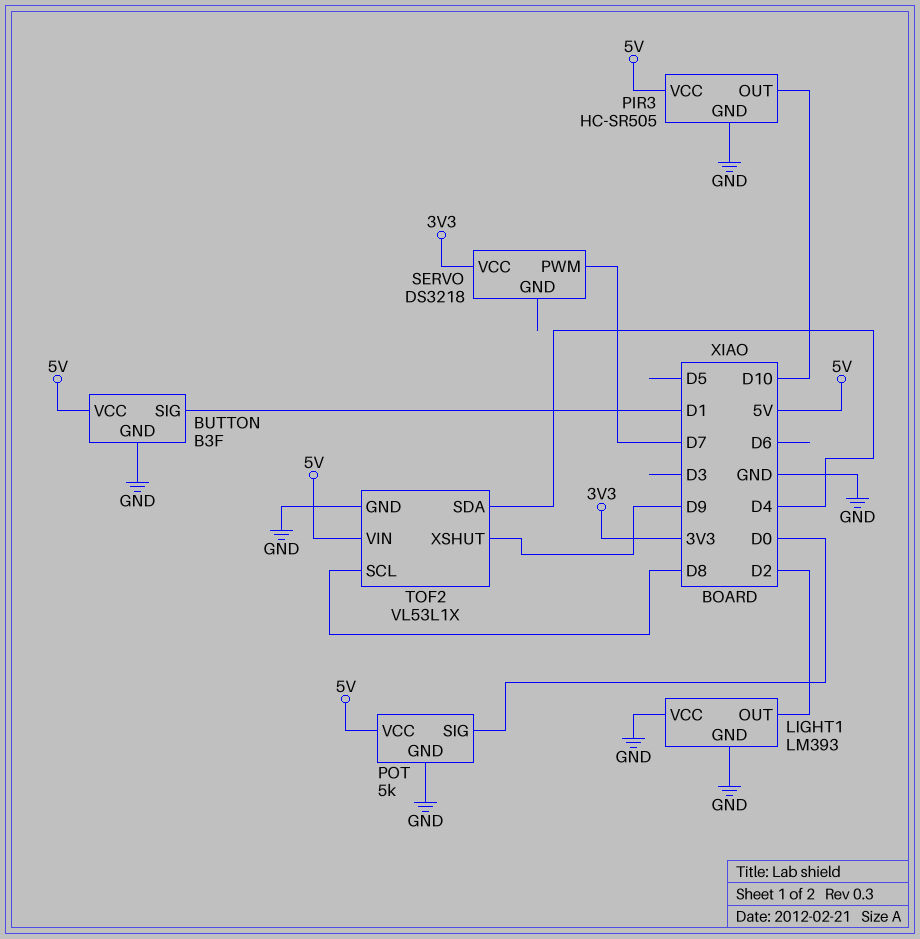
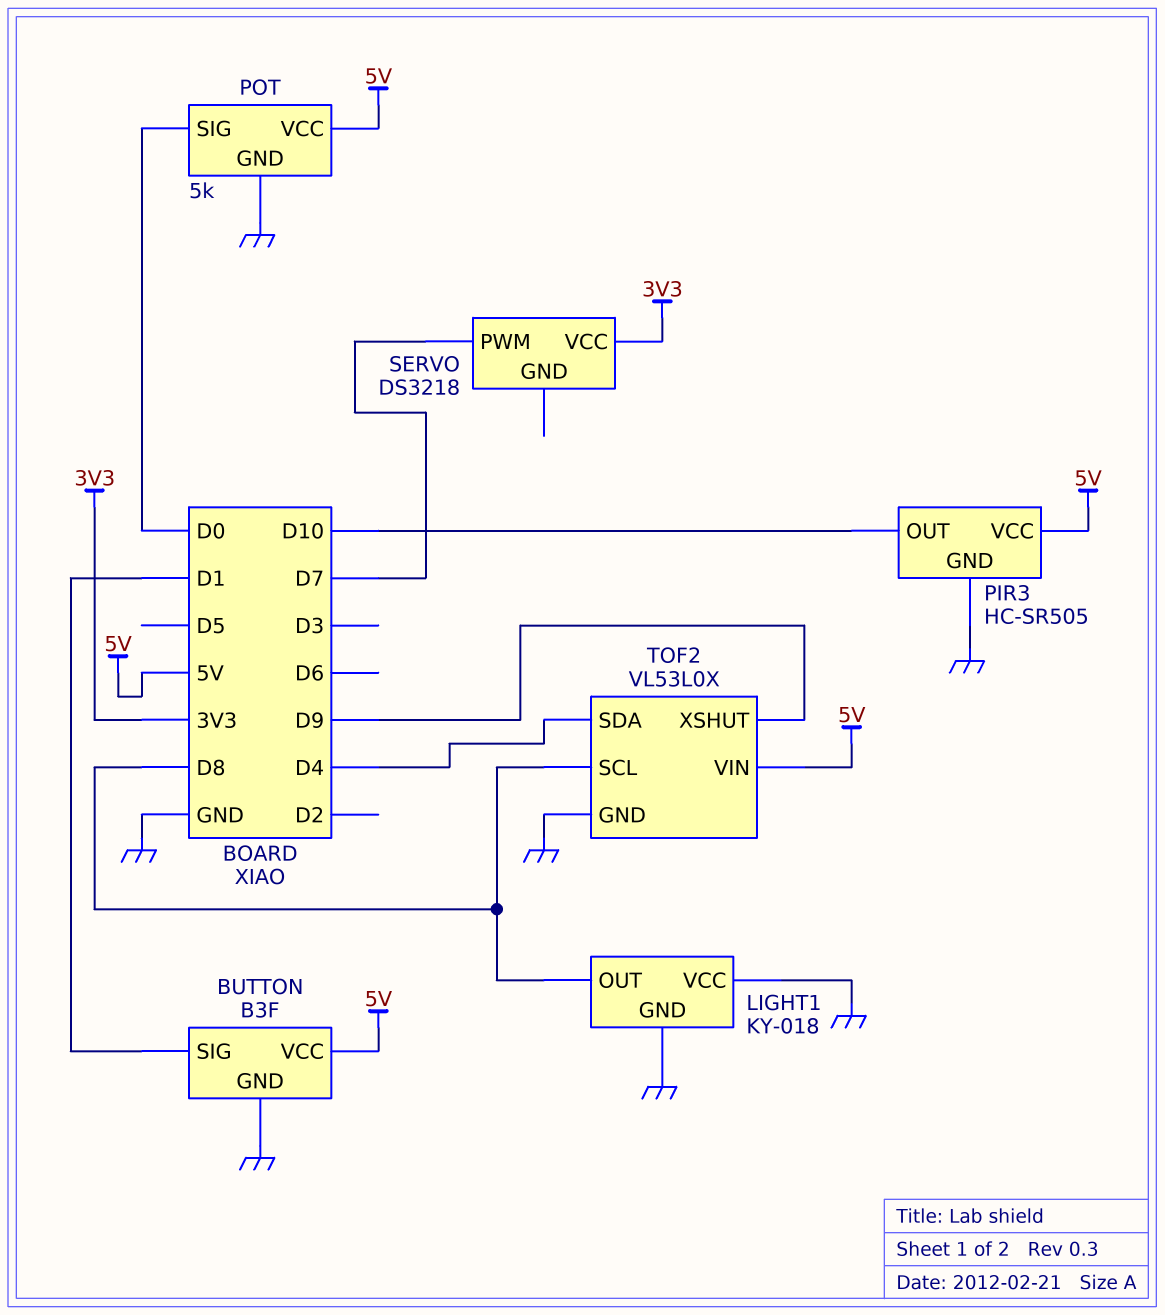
LIGHT1: LM393 -> KY-018
LIGHT1 pin OUT: D2 -> D8
TOF2: VL53L1X -> VL53L0X

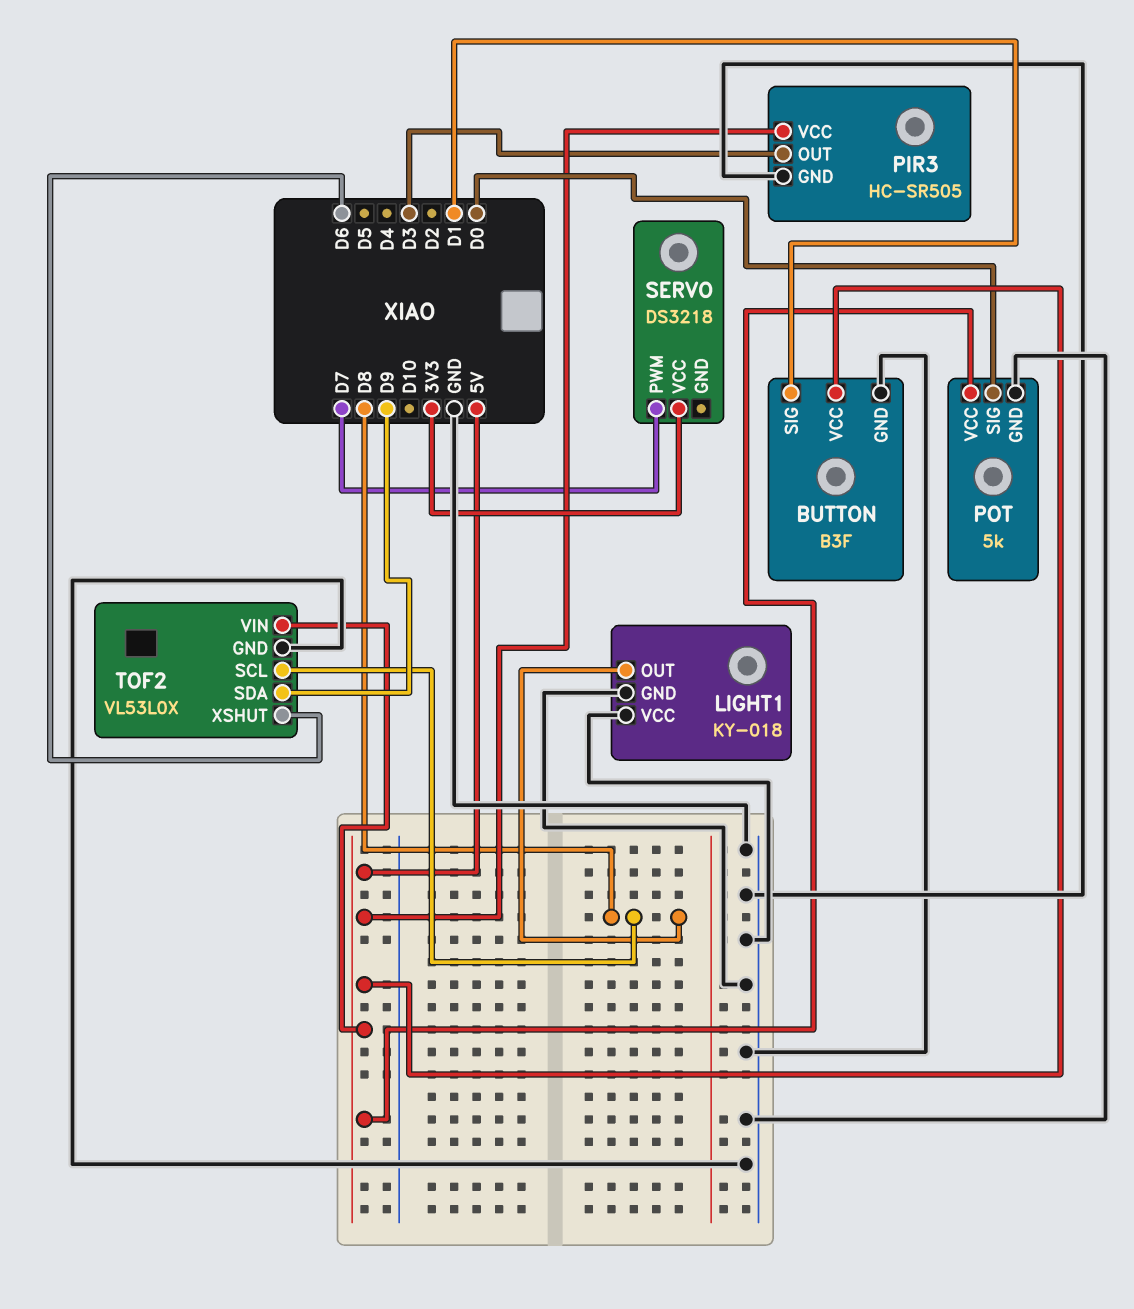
PIR3 pin OUT: D10 -> D3
TOF2 pin SDA: D4 -> D9
TOF2 pin XSHUT: D9 -> D6

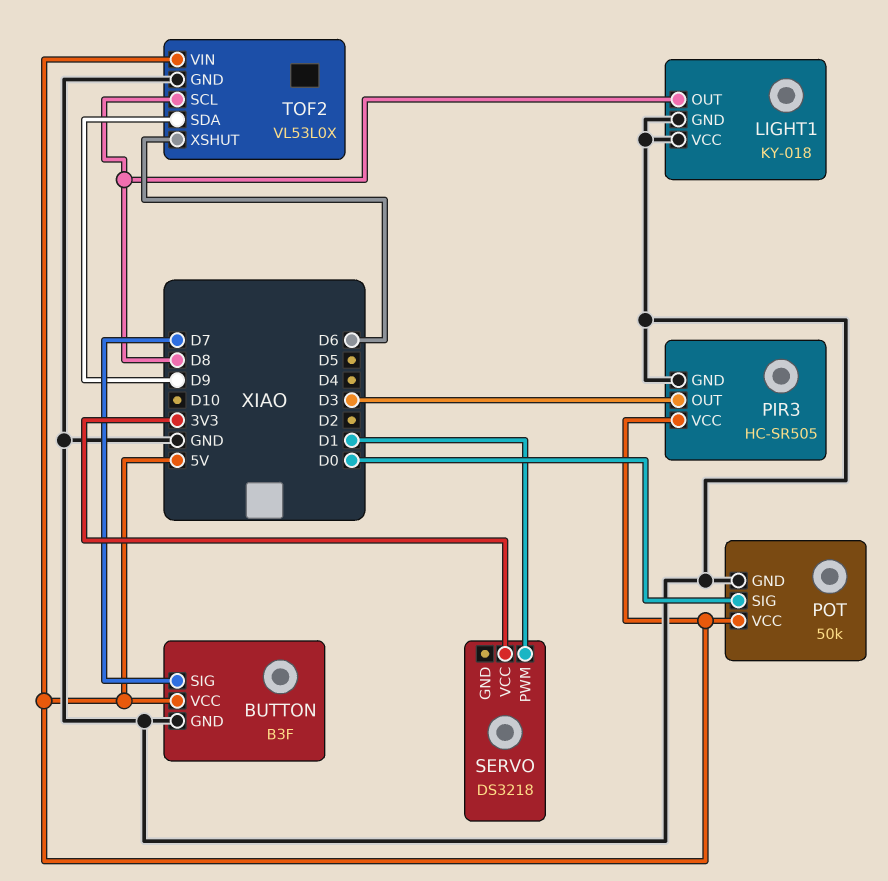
BUTTON pin SIG: D1 -> D7
POT: 5k -> 50k
SERVO pin PWM: D7 -> D1

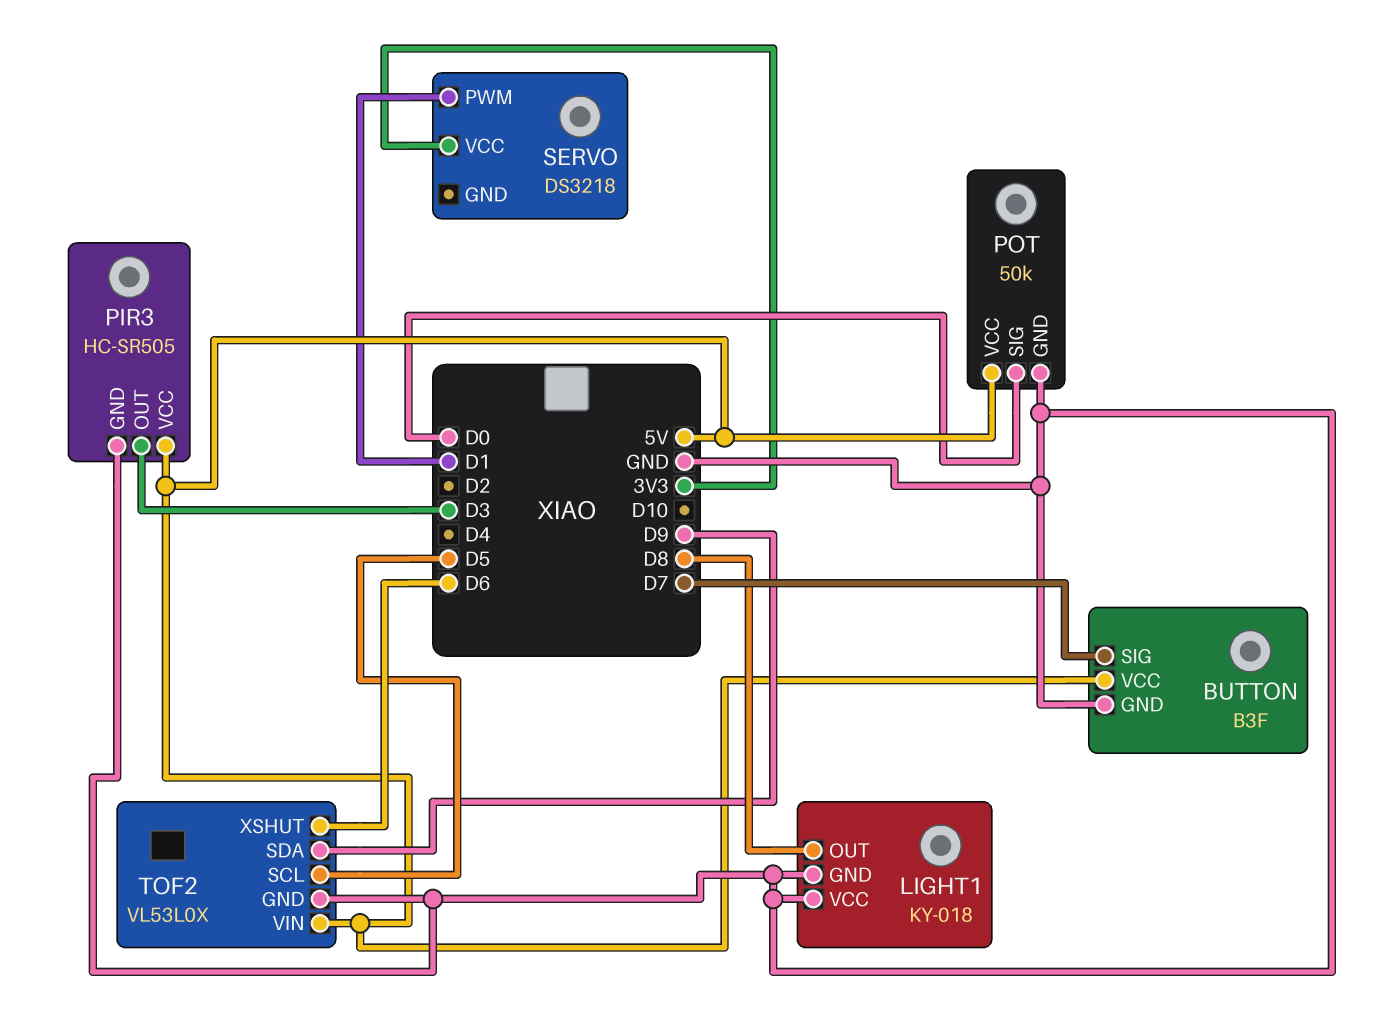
TOF2 pin SCL: D8 -> D5

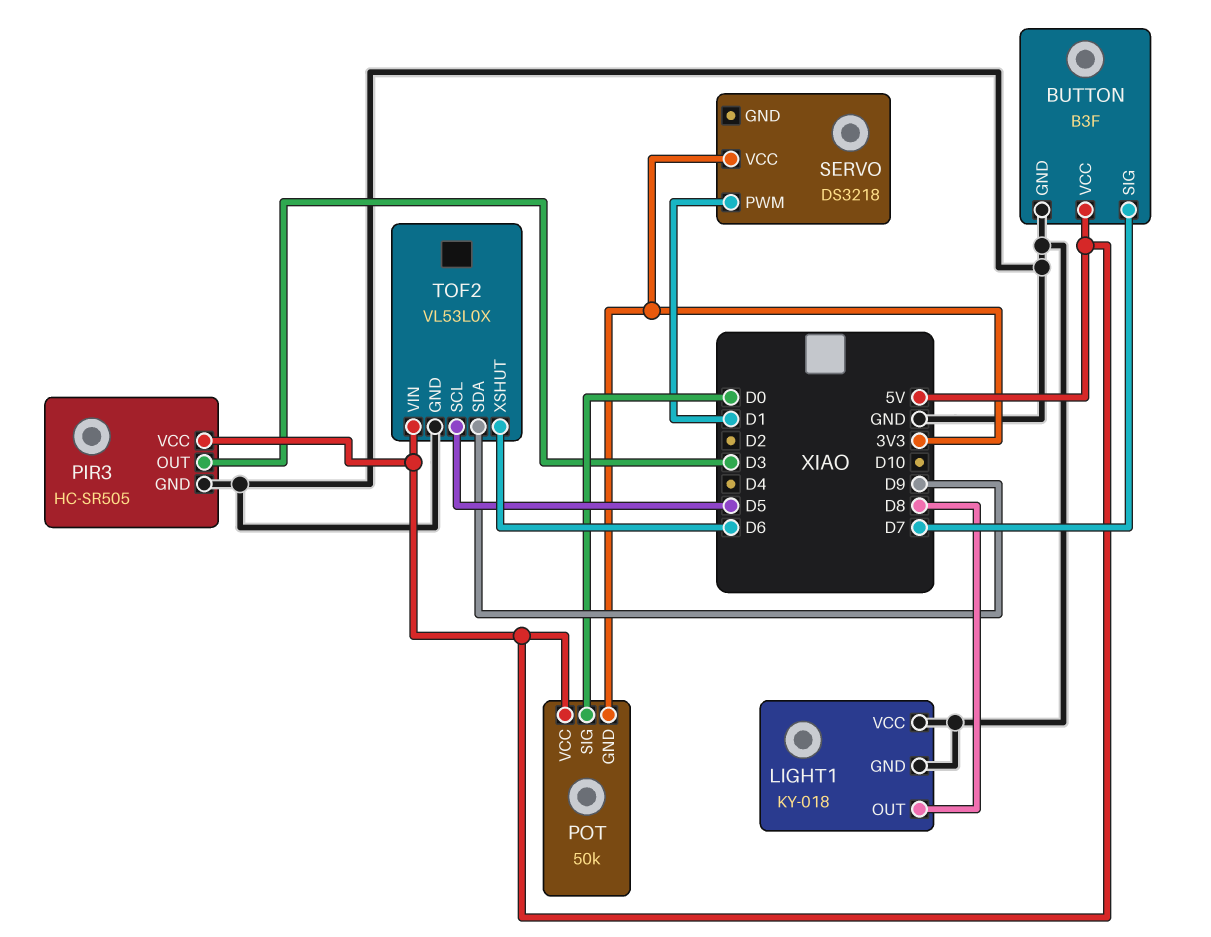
POT pin GND: GND -> 3V3

